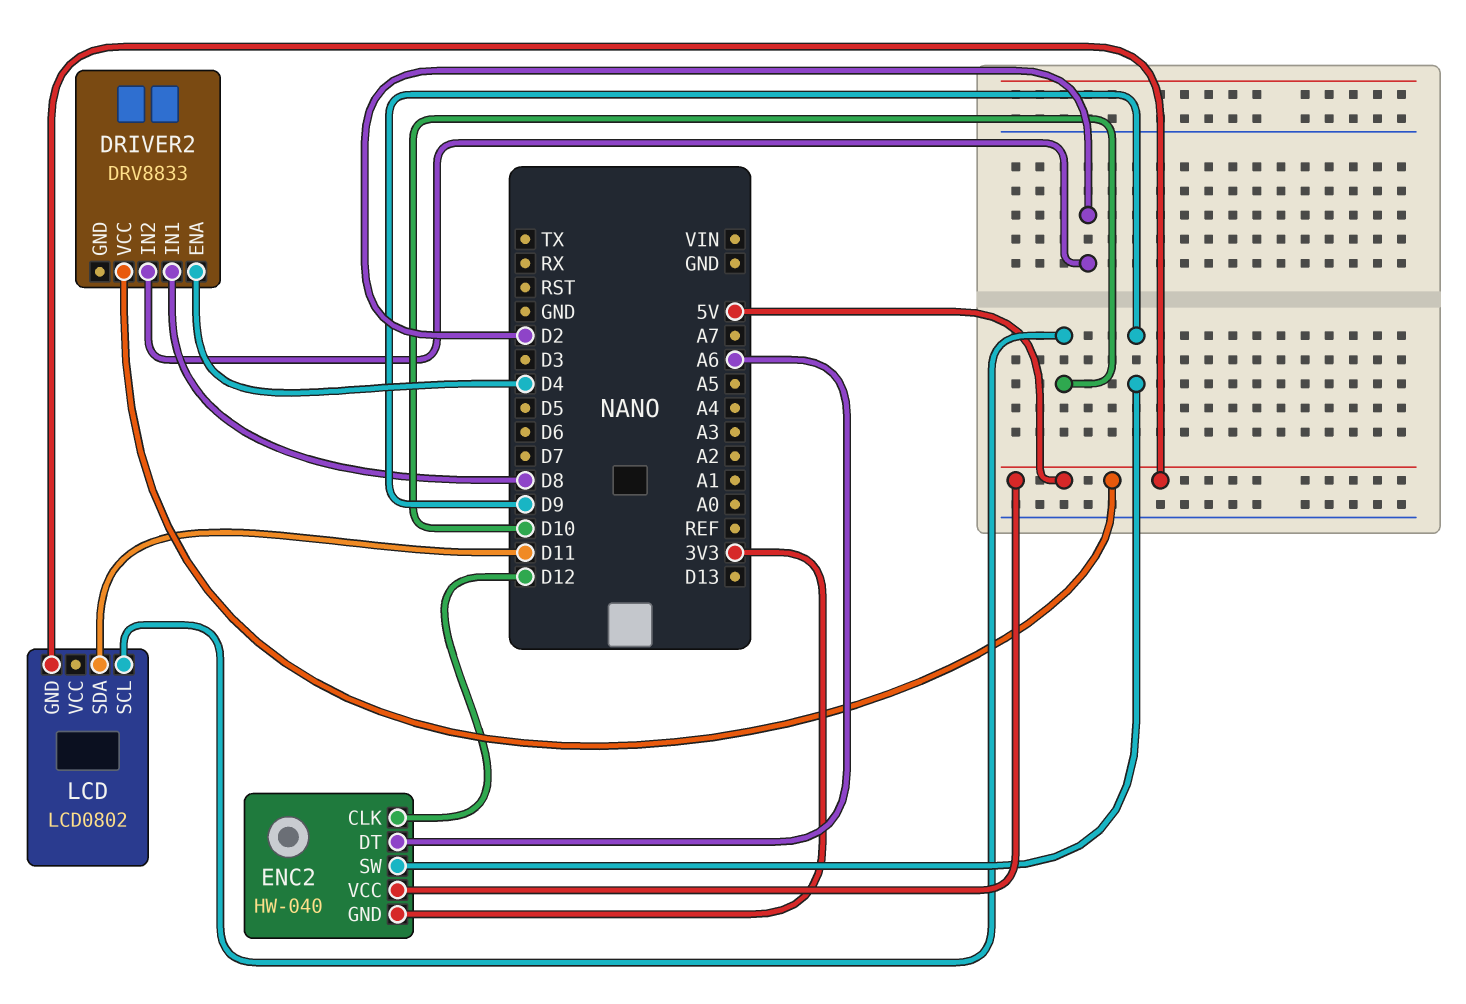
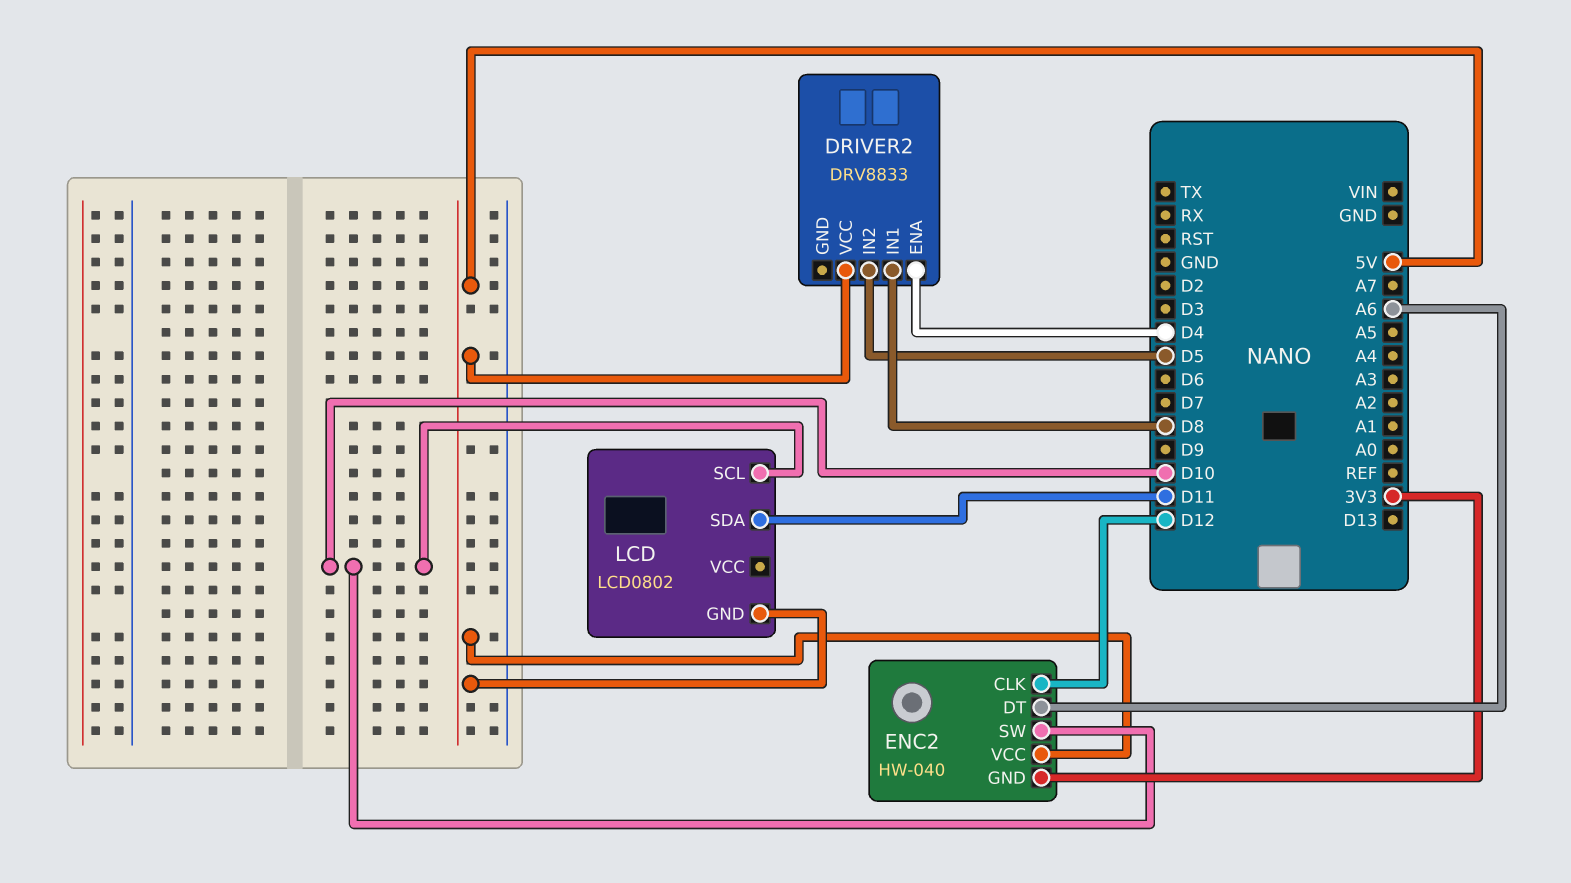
DRIVER2 pin IN2: D2 -> D5
ENC2 pin SW: D9 -> D10

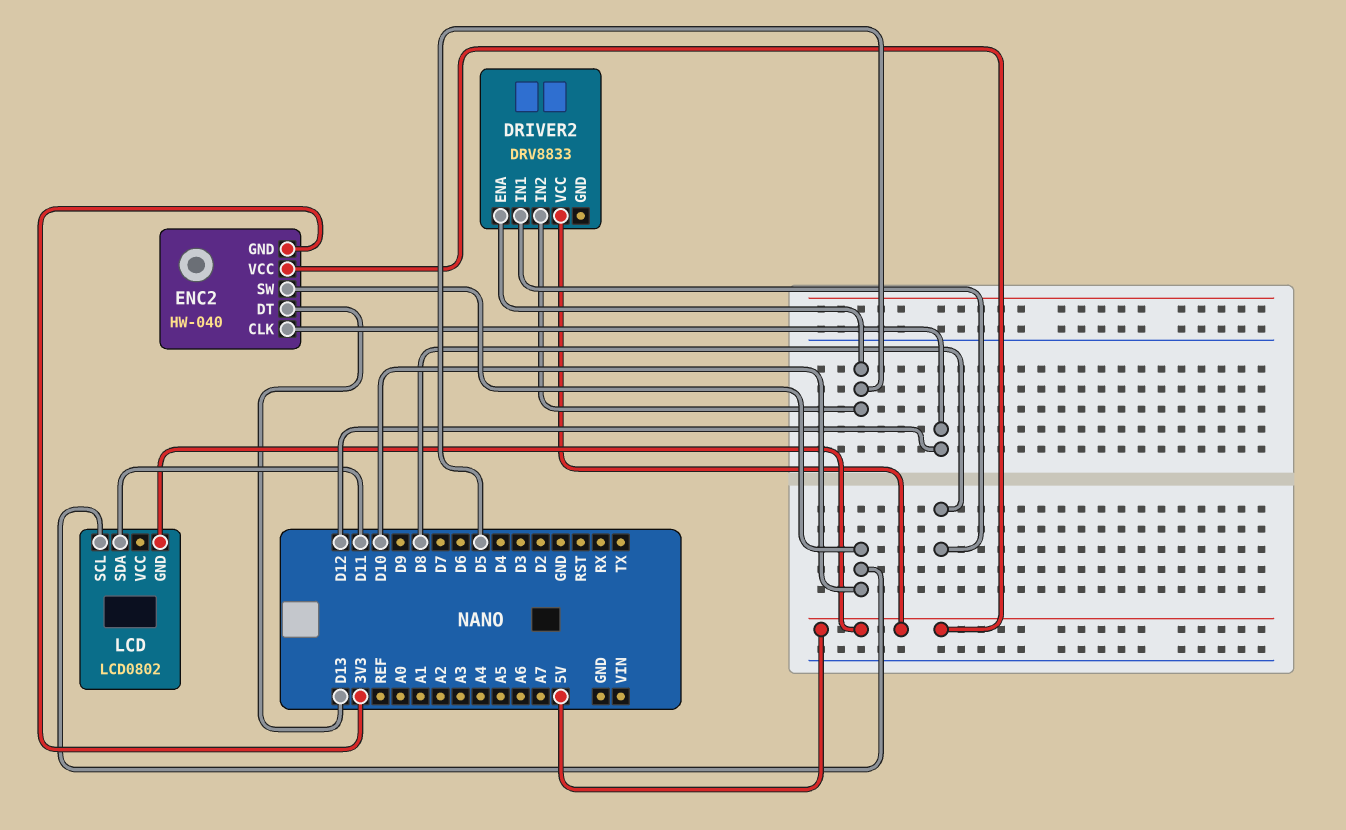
DRIVER2 pin ENA: D4 -> D5
ENC2 pin DT: A6 -> D13

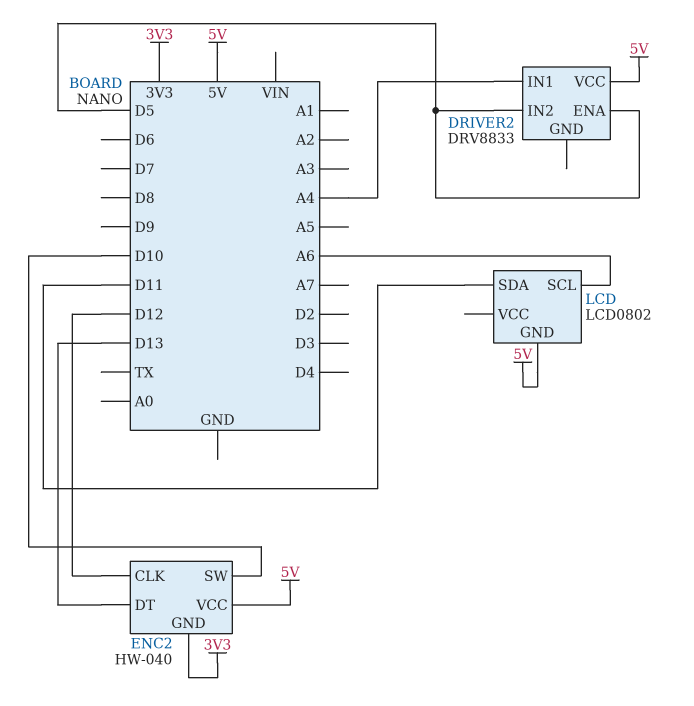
DRIVER2 pin IN1: D8 -> A4
LCD pin SCL: D10 -> A6

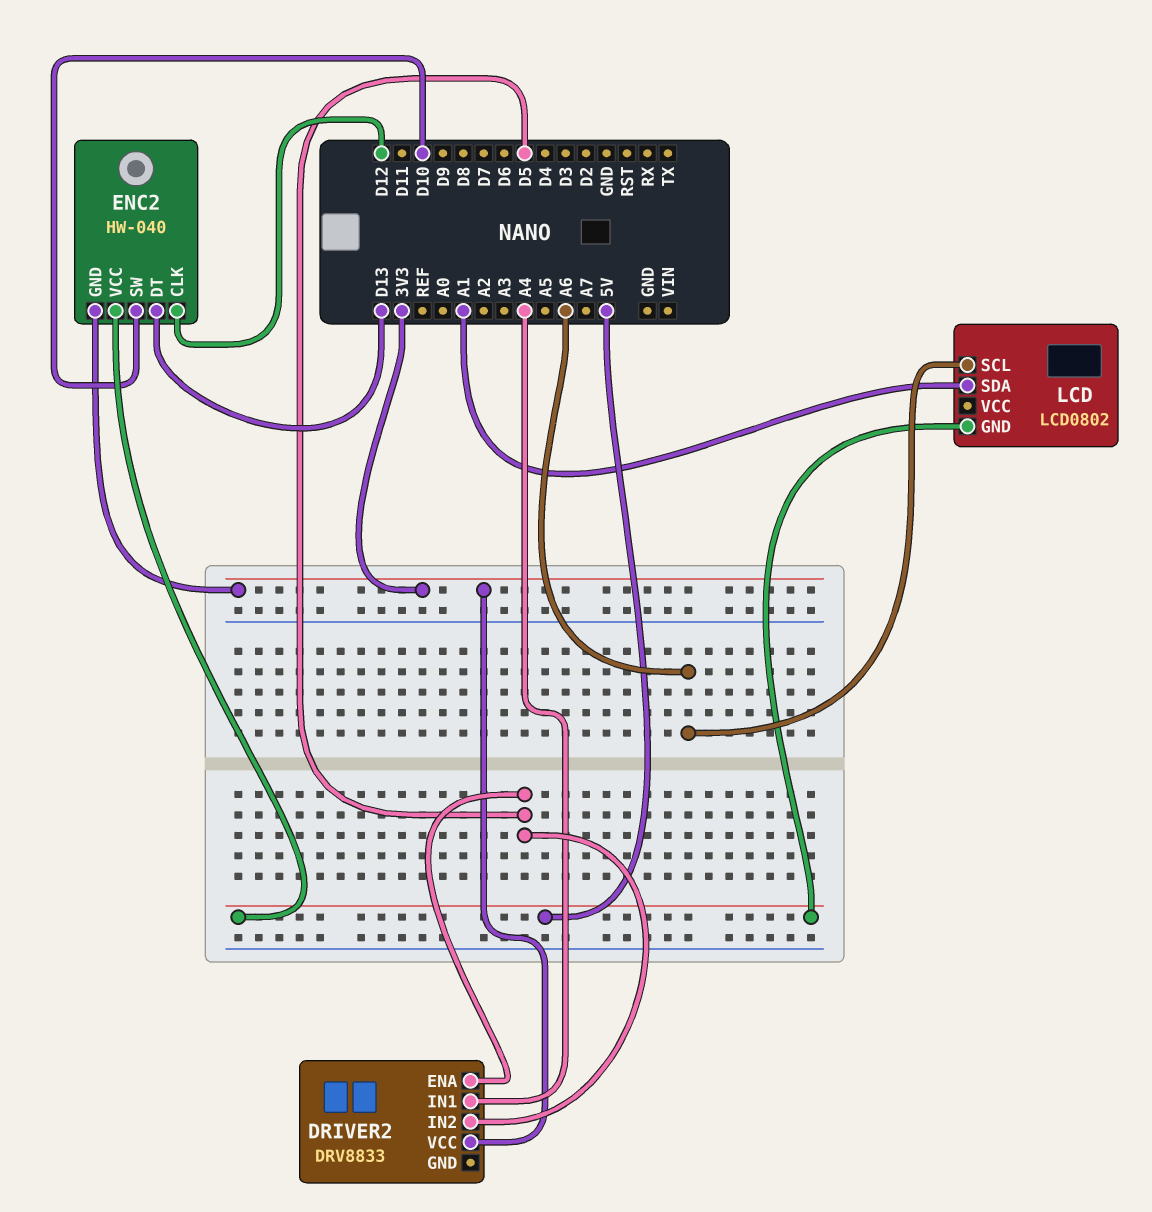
DRIVER2 pin VCC: 5V -> 3V3
LCD pin SDA: D11 -> A1

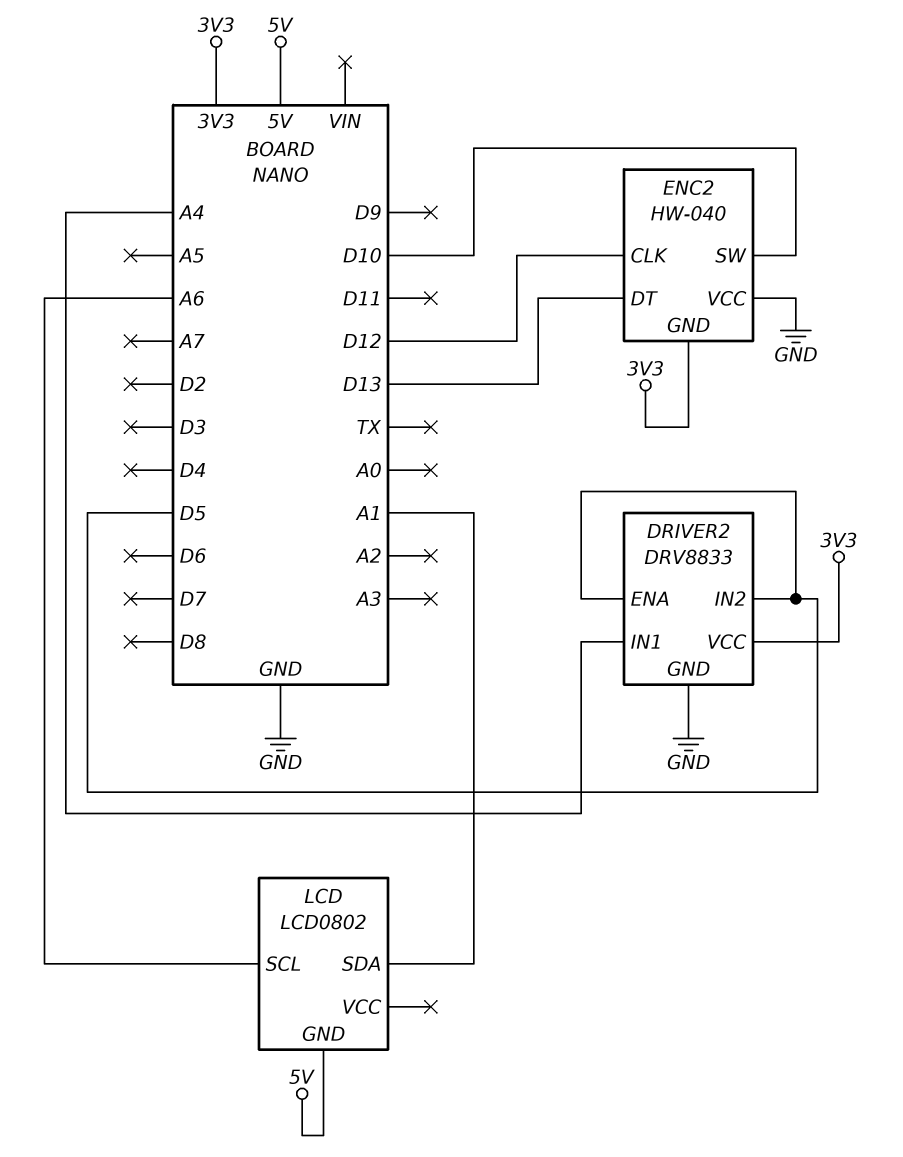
DRIVER2 pin GND: none -> GND
ENC2 pin VCC: 5V -> GND

